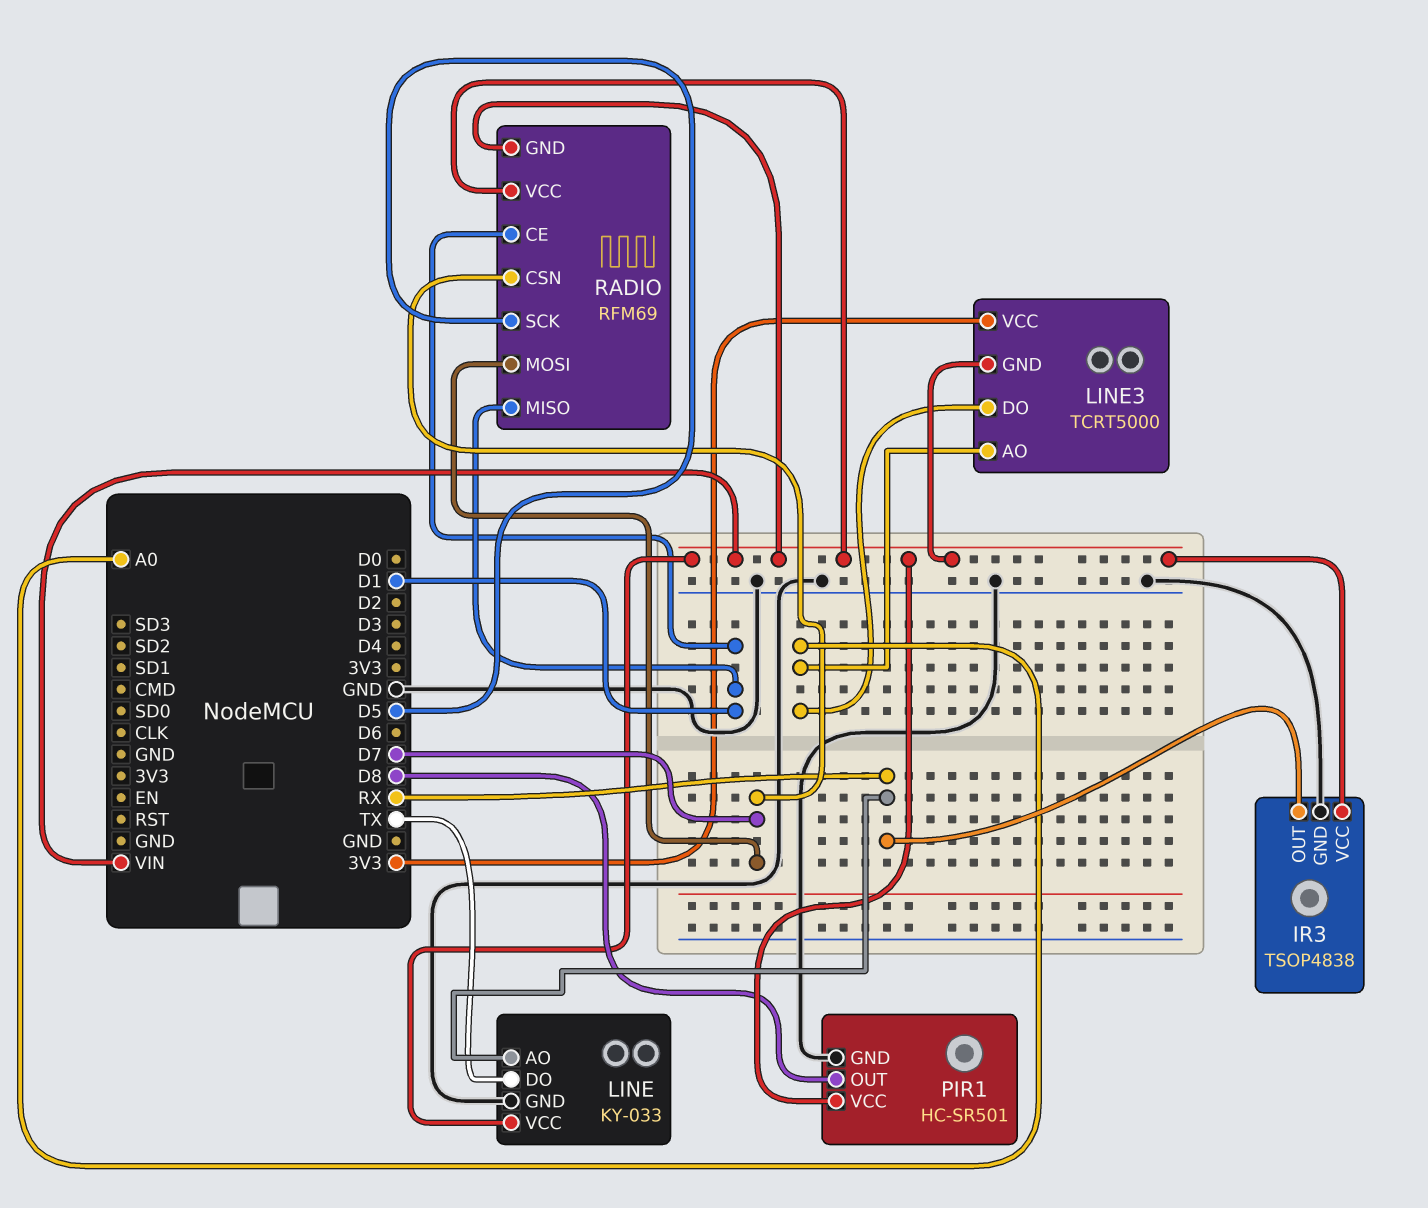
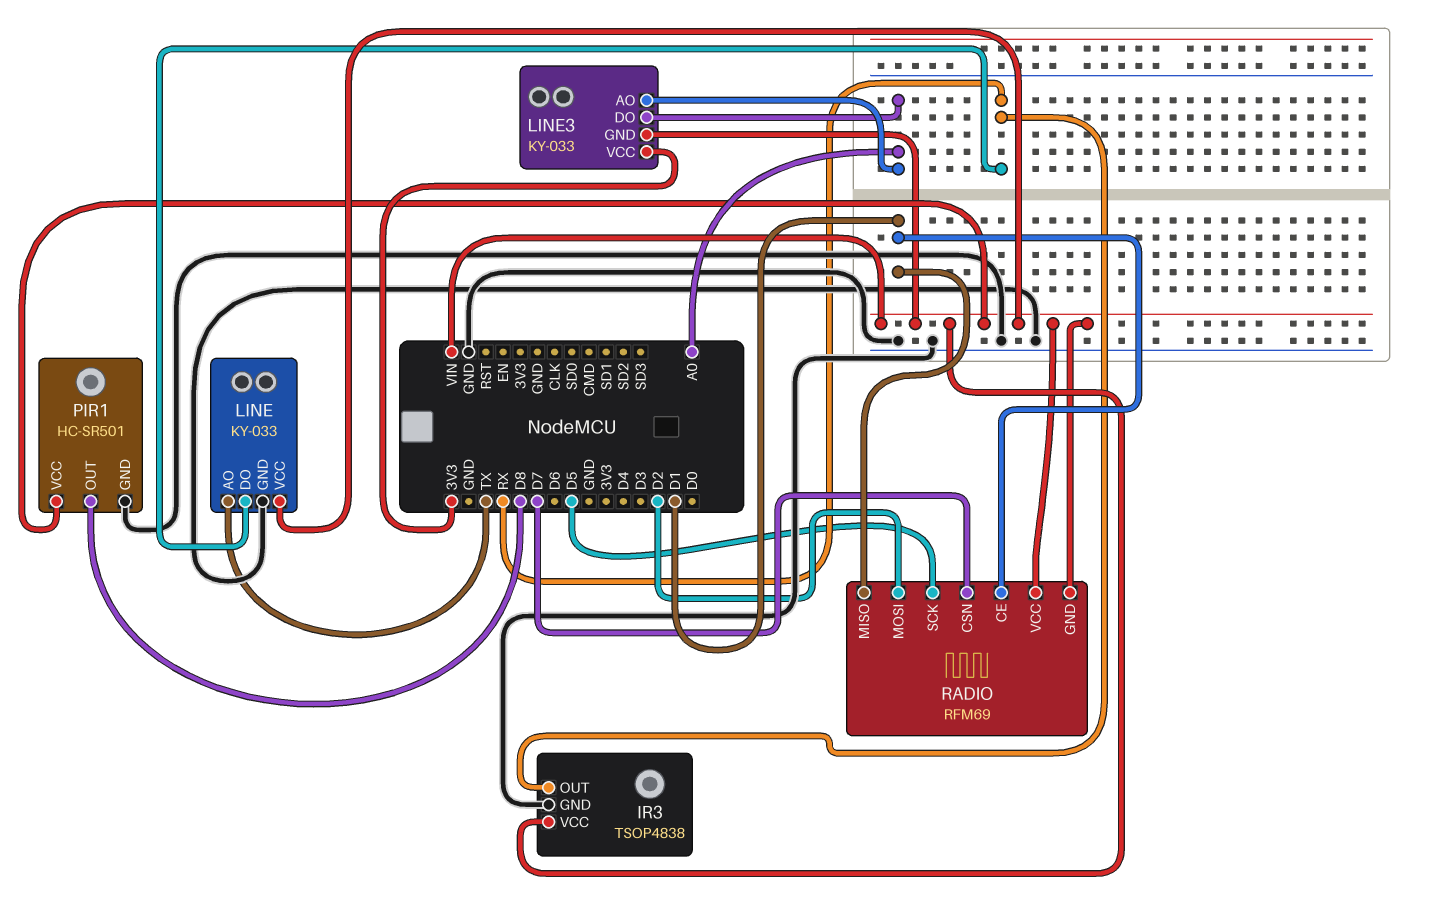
LINE pin AO: RX -> TX
LINE pin DO: TX -> RX
LINE3: TCRT5000 -> KY-033
RADIO pin MOSI: D7 -> D2

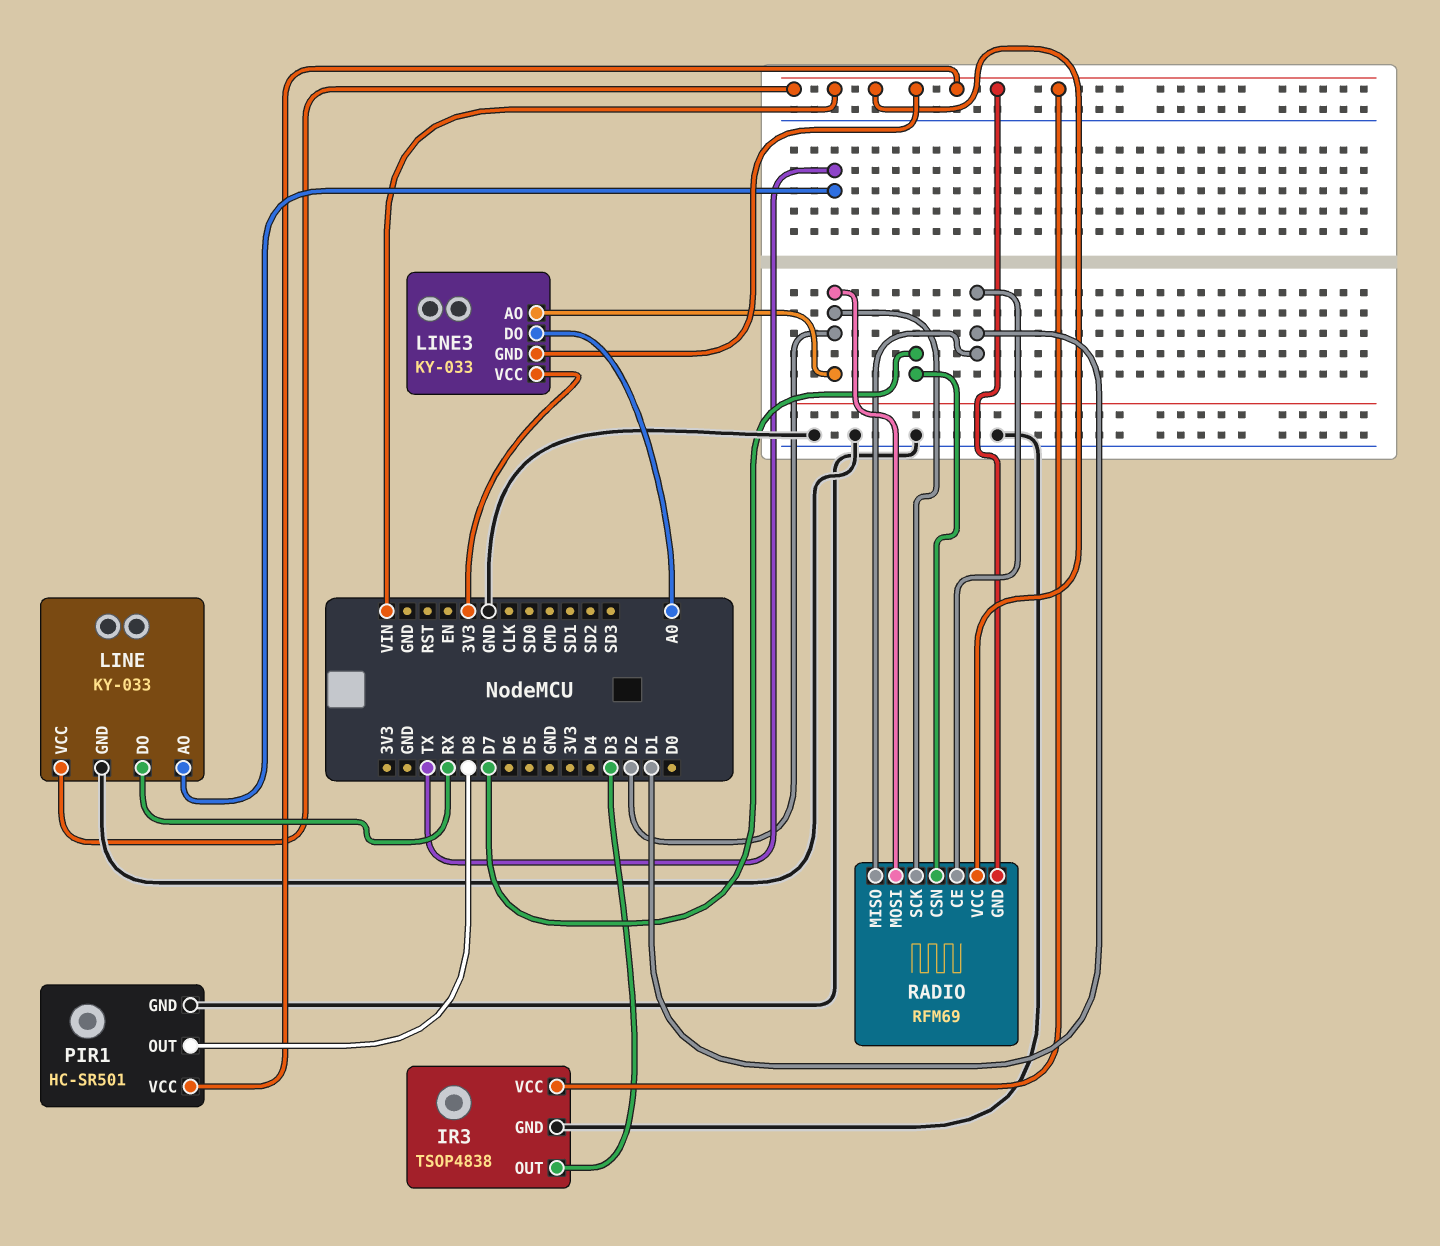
IR3 pin OUT: RX -> D3
LINE3 pin AO: A0 -> D2
RADIO pin SCK: D5 -> D2

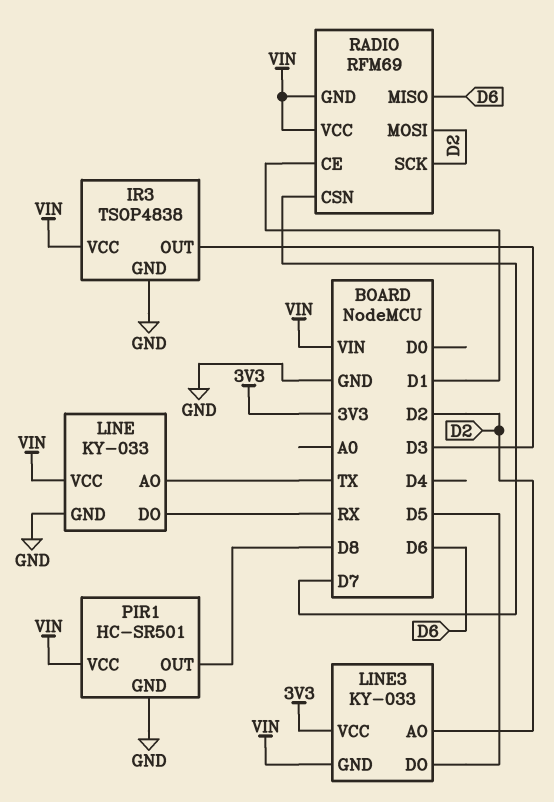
LINE3 pin DO: A0 -> D5
RADIO pin MISO: D1 -> D6

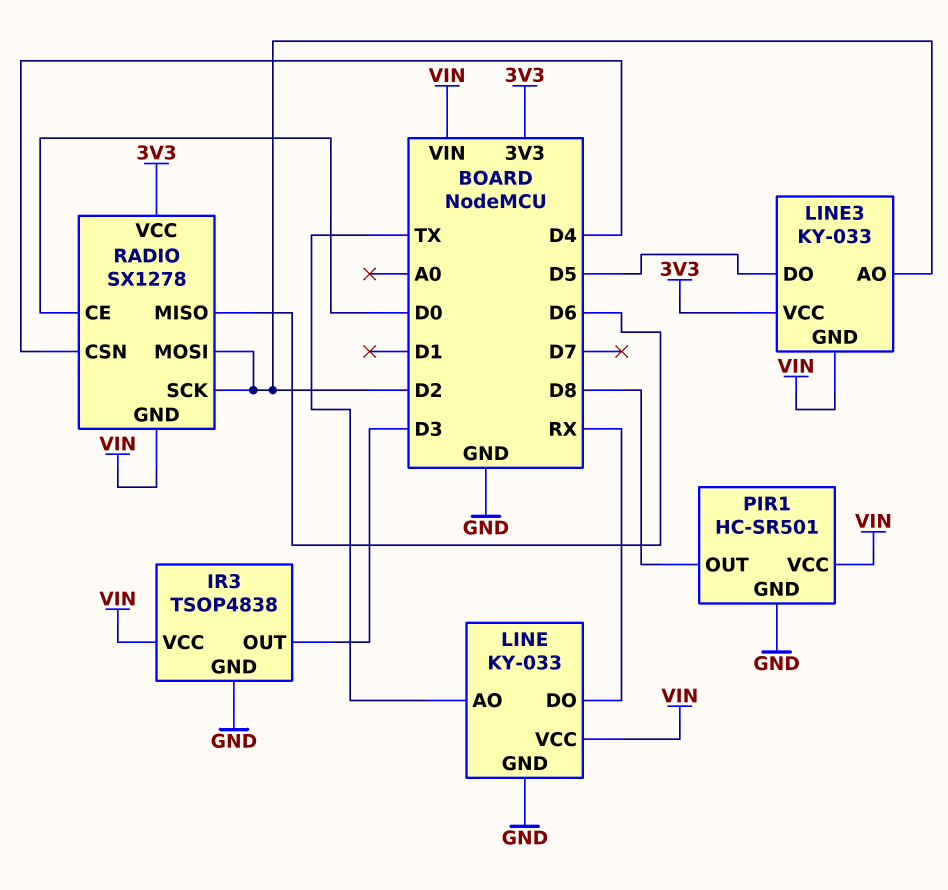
RADIO: RFM69 -> SX1278
RADIO pin CE: D1 -> D0
RADIO pin CSN: D7 -> D4
RADIO pin VCC: VIN -> 3V3

